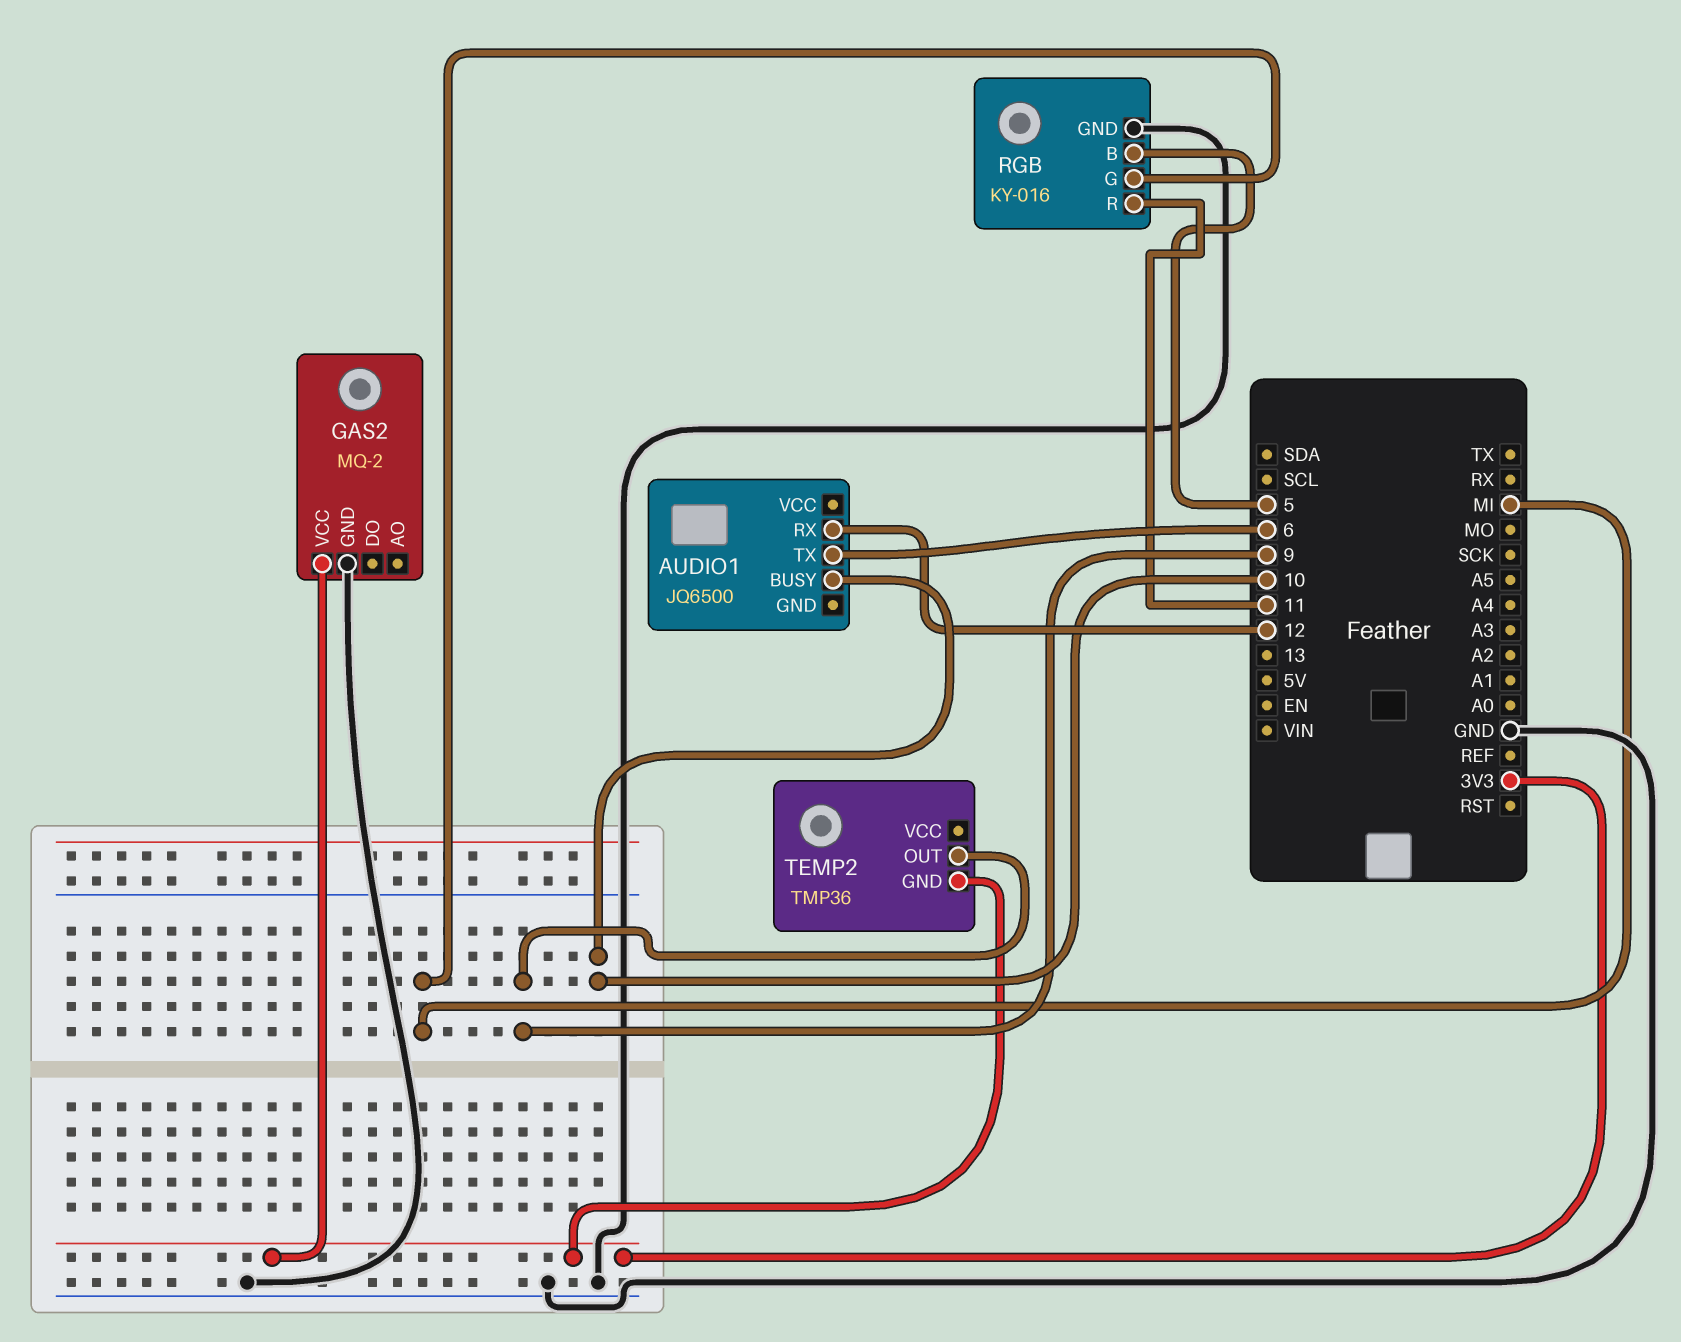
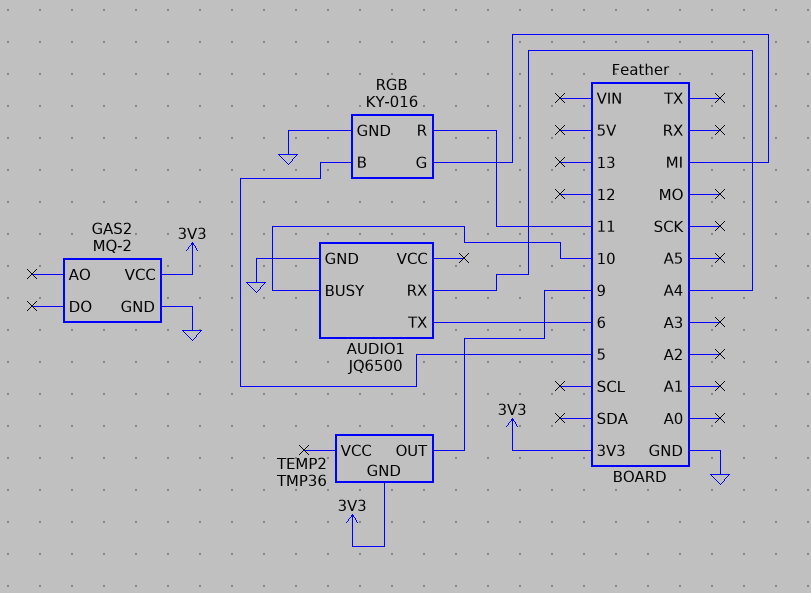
AUDIO1 pin GND: none -> GND
AUDIO1 pin RX: 12 -> A4

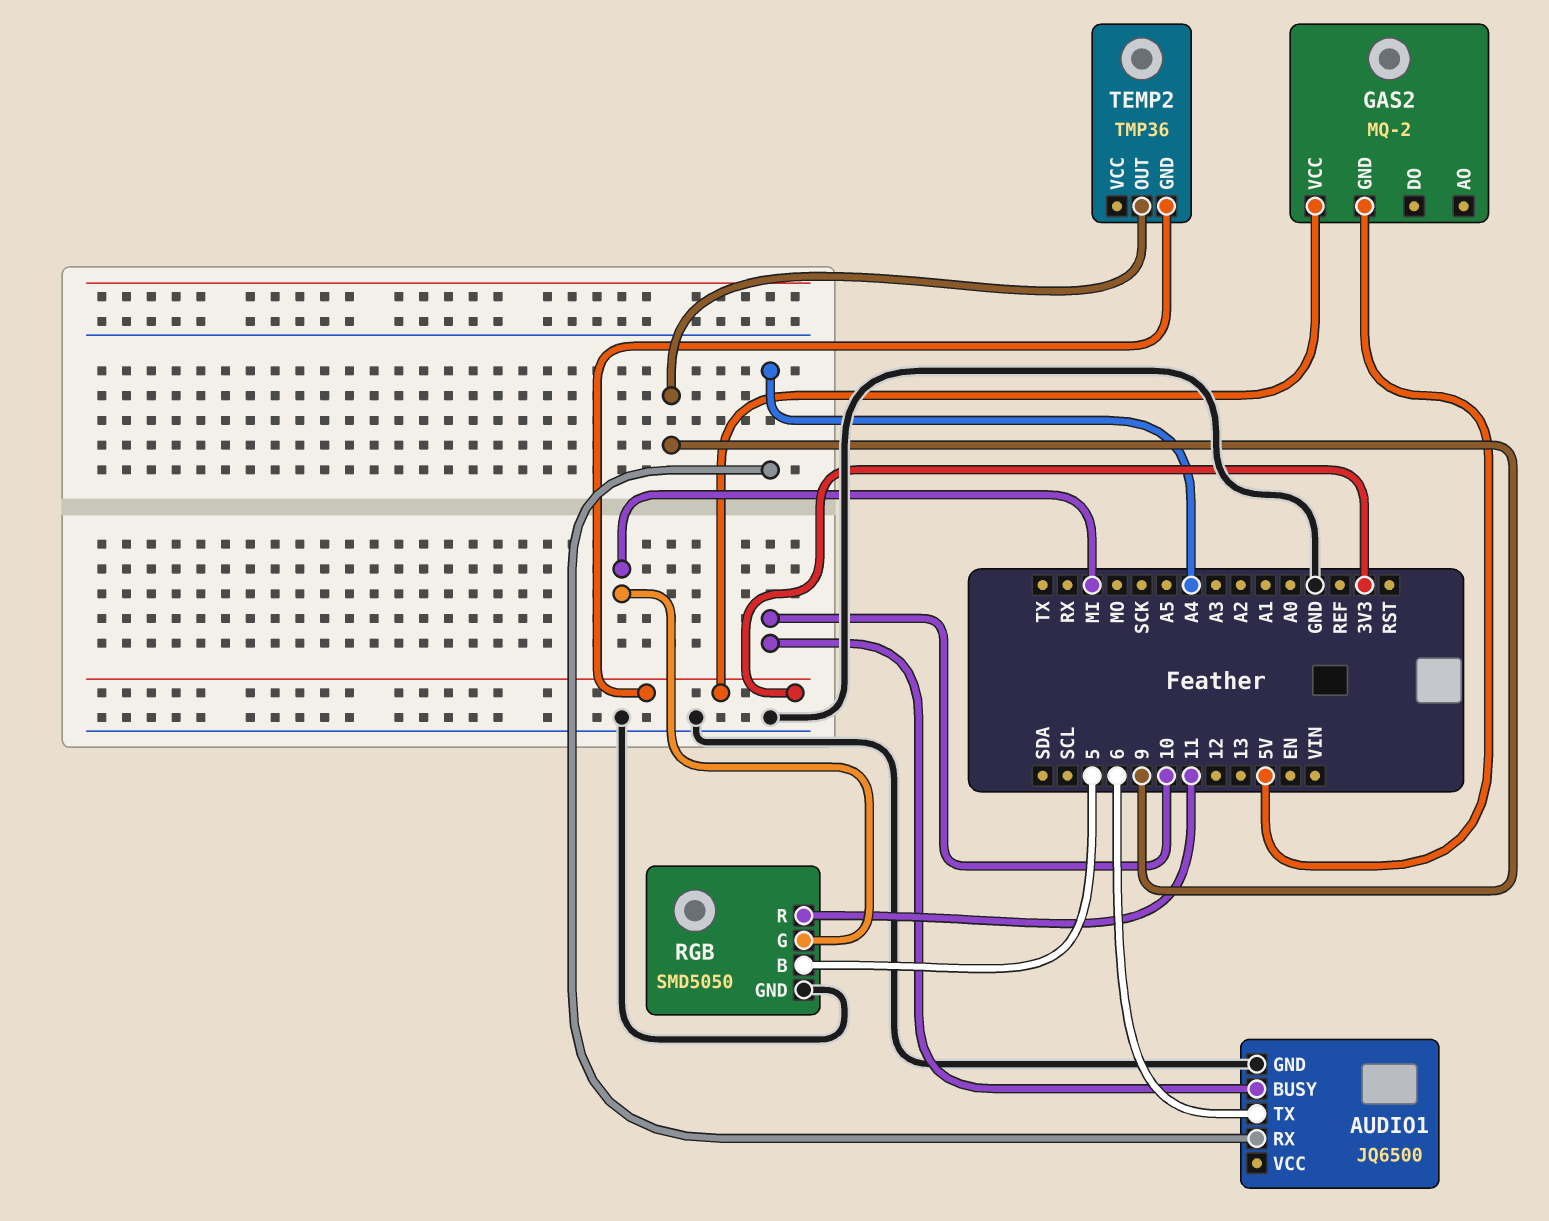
GAS2 pin GND: GND -> 5V
RGB: KY-016 -> SMD5050

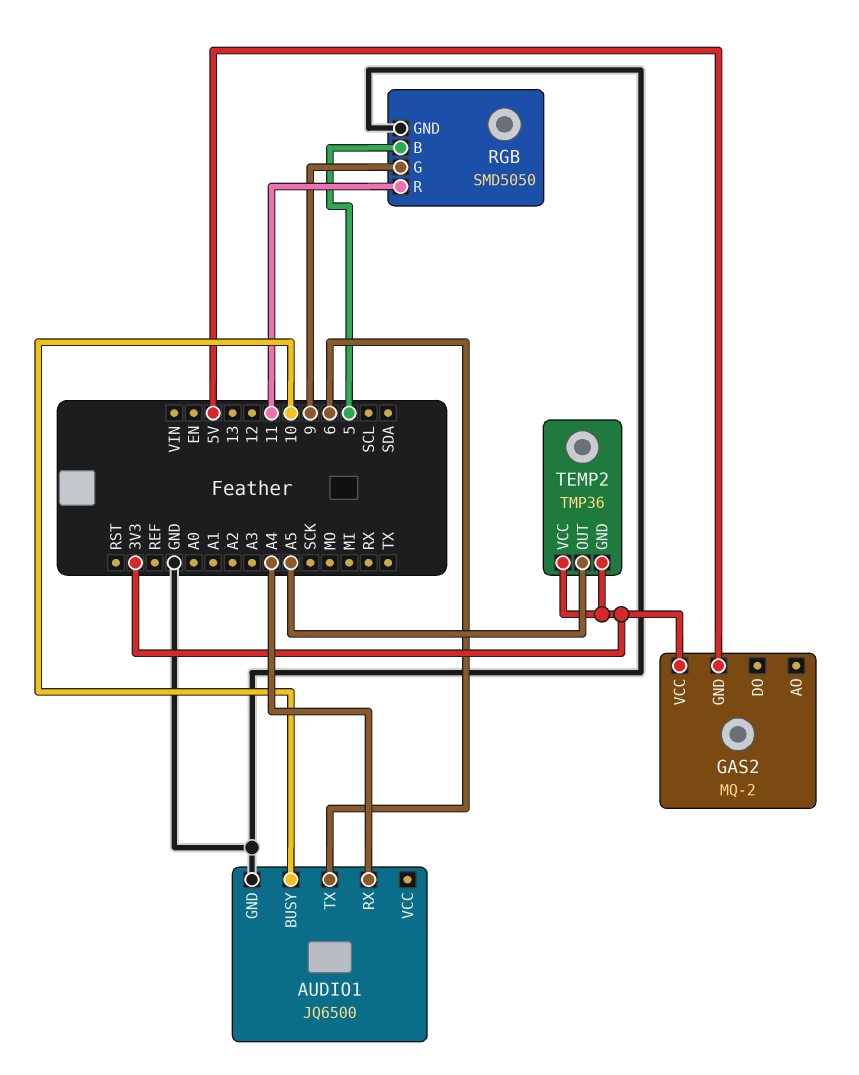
RGB pin G: MI -> 9
TEMP2 pin OUT: 9 -> A5
TEMP2 pin VCC: none -> 3V3

